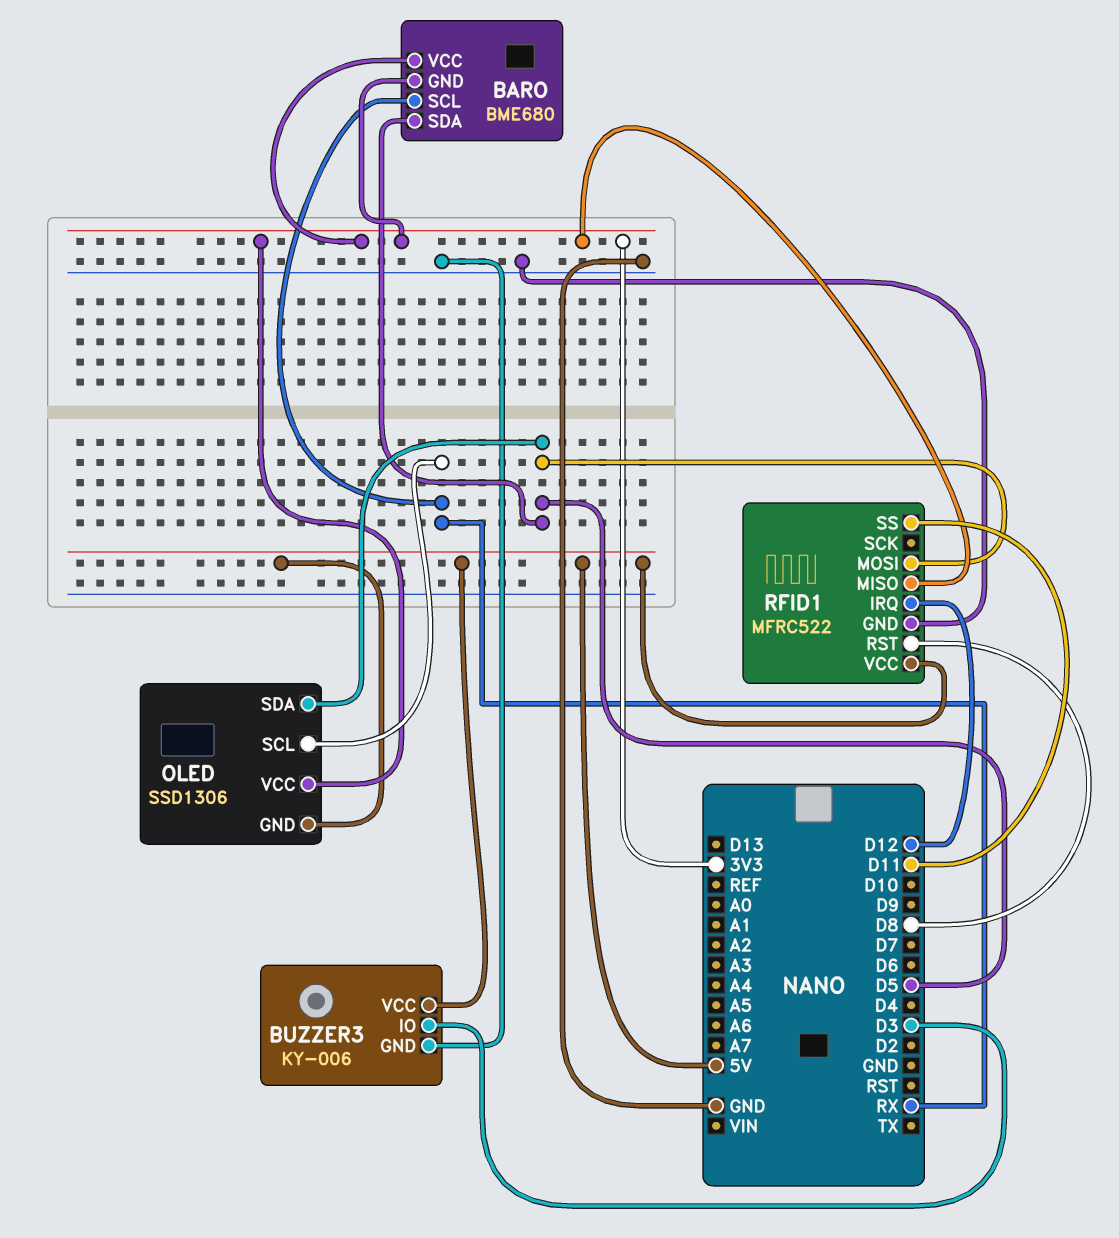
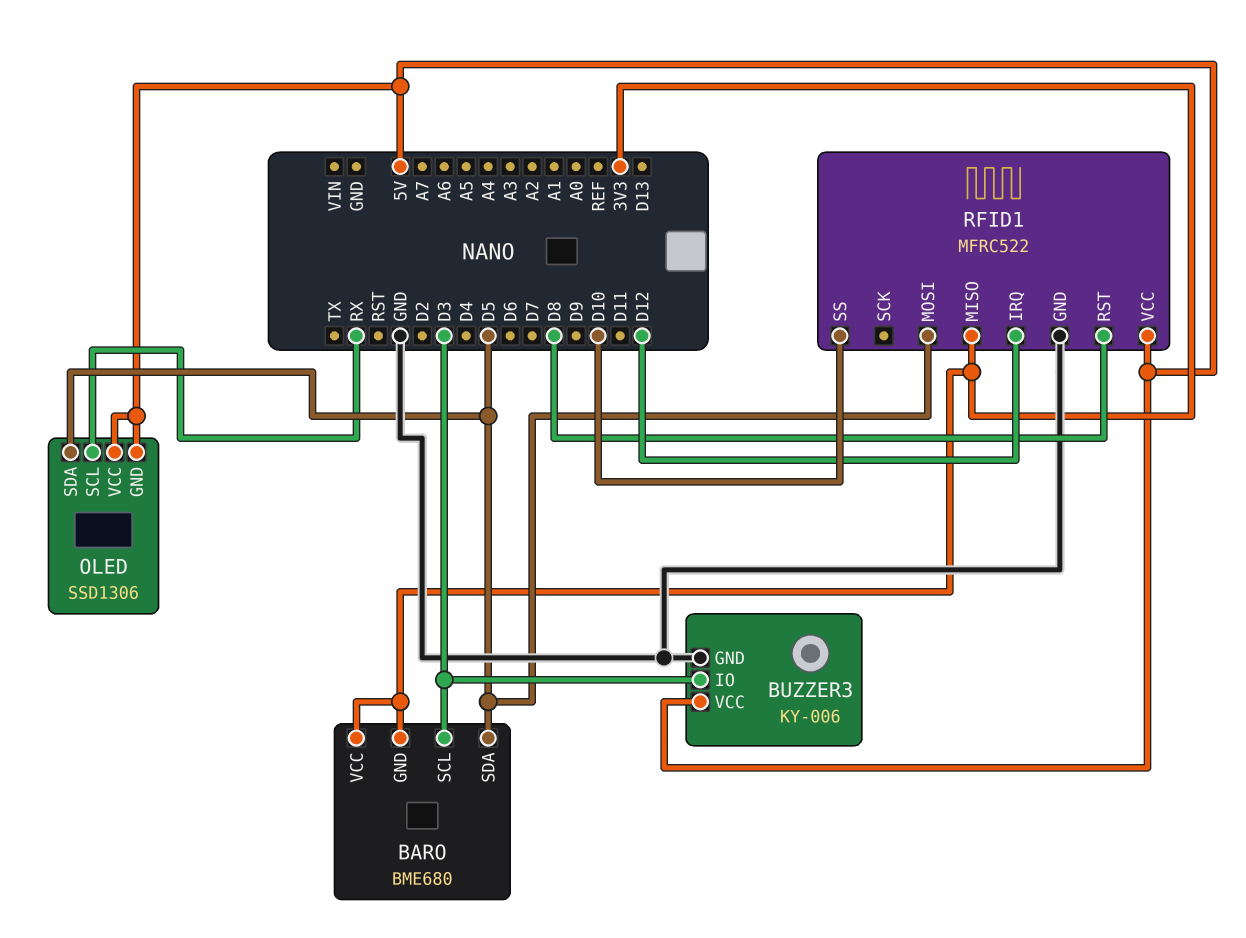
BARO pin SCL: RX -> D3
OLED pin VCC: 3V3 -> 5V
RFID1 pin SS: D11 -> D10

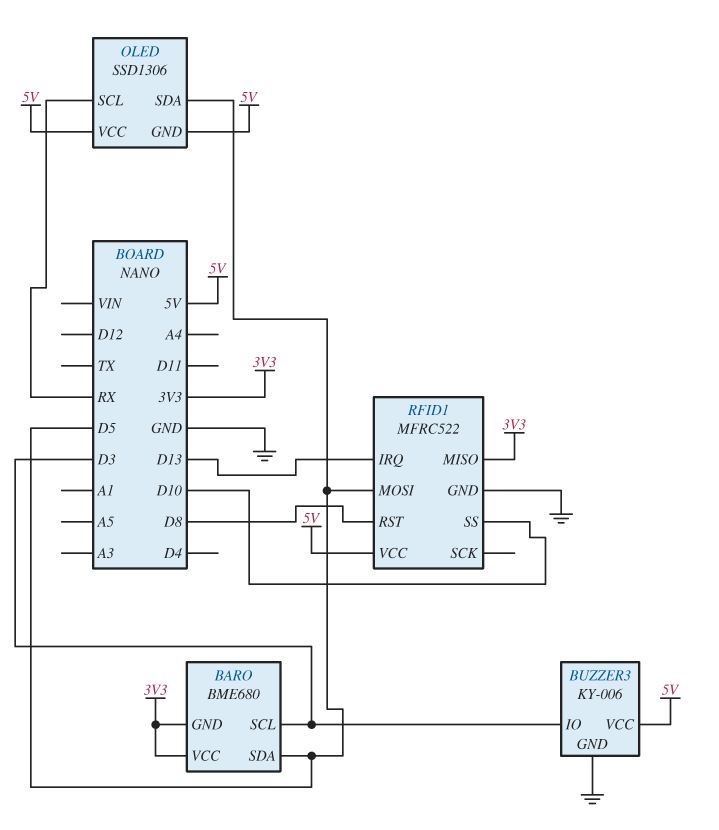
RFID1 pin IRQ: D12 -> D13

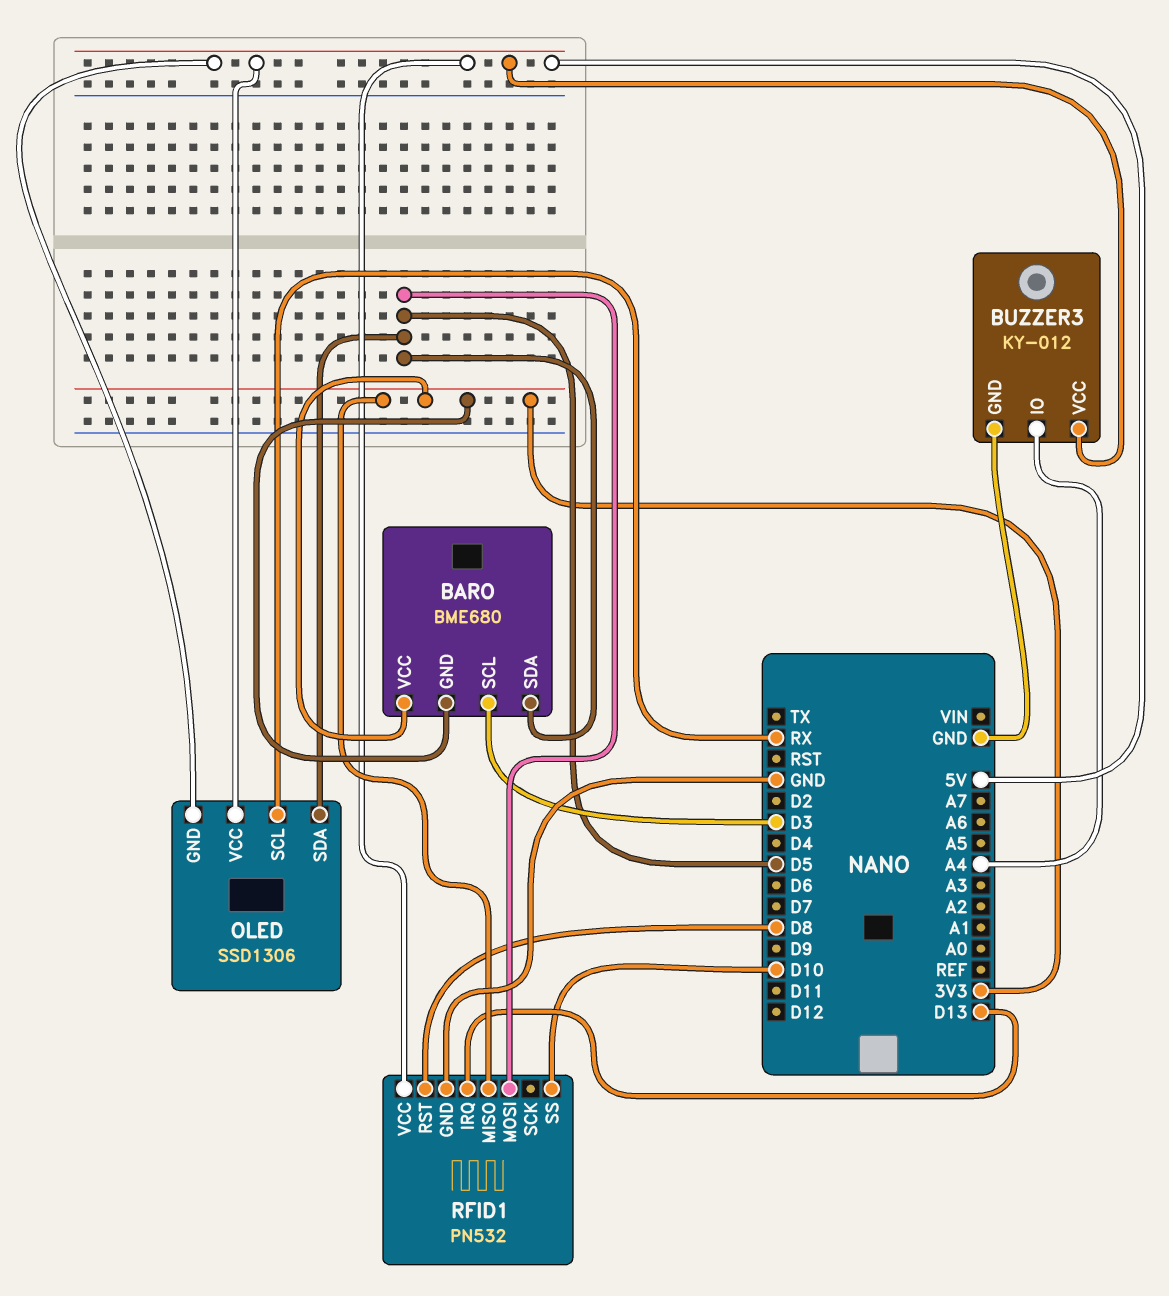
BUZZER3: KY-006 -> KY-012
BUZZER3 pin IO: D3 -> A4
RFID1: MFRC522 -> PN532

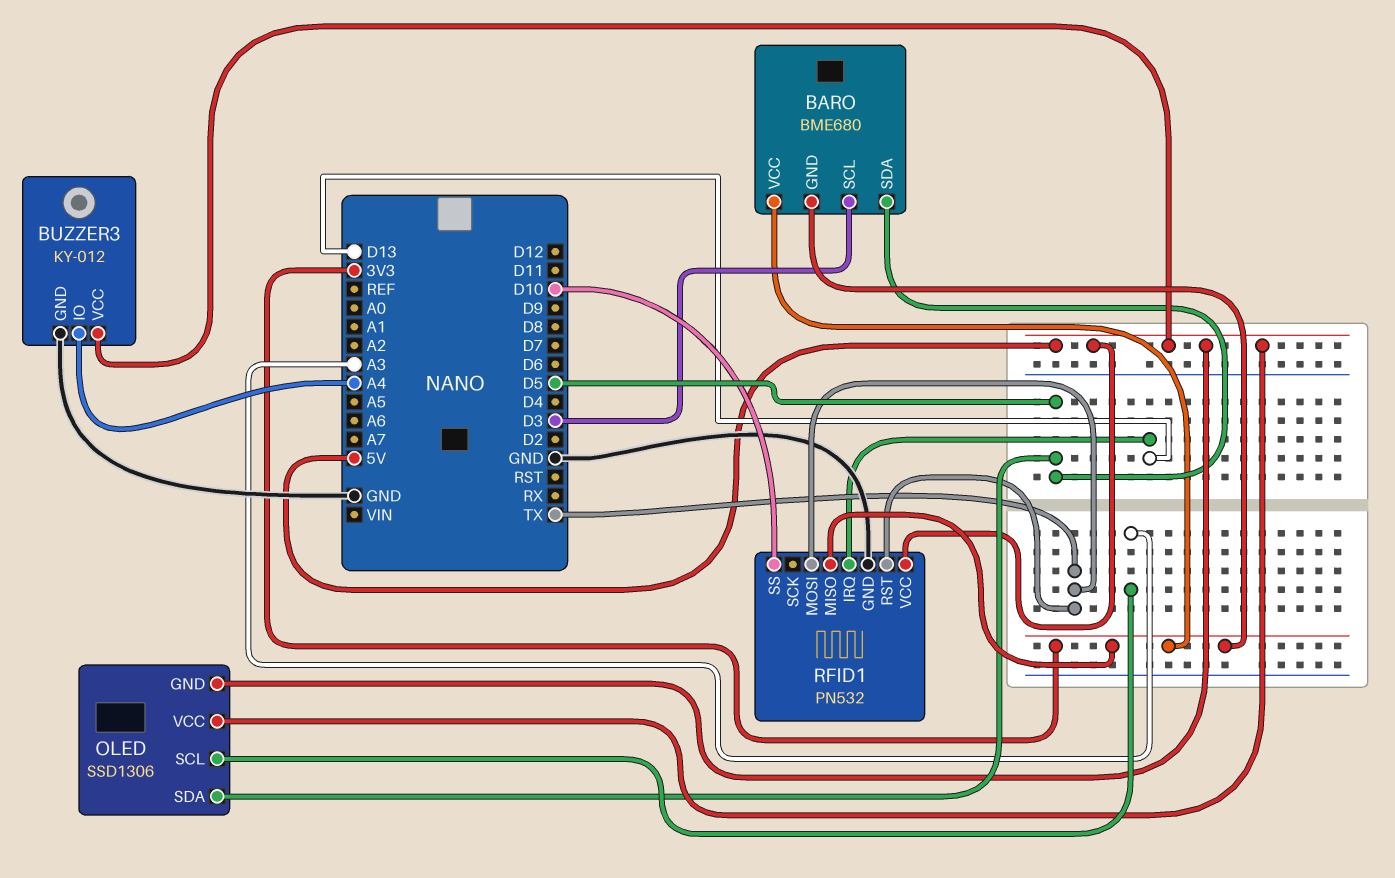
OLED pin SCL: RX -> A3
RFID1 pin MOSI: D5 -> TX
RFID1 pin RST: D8 -> TX

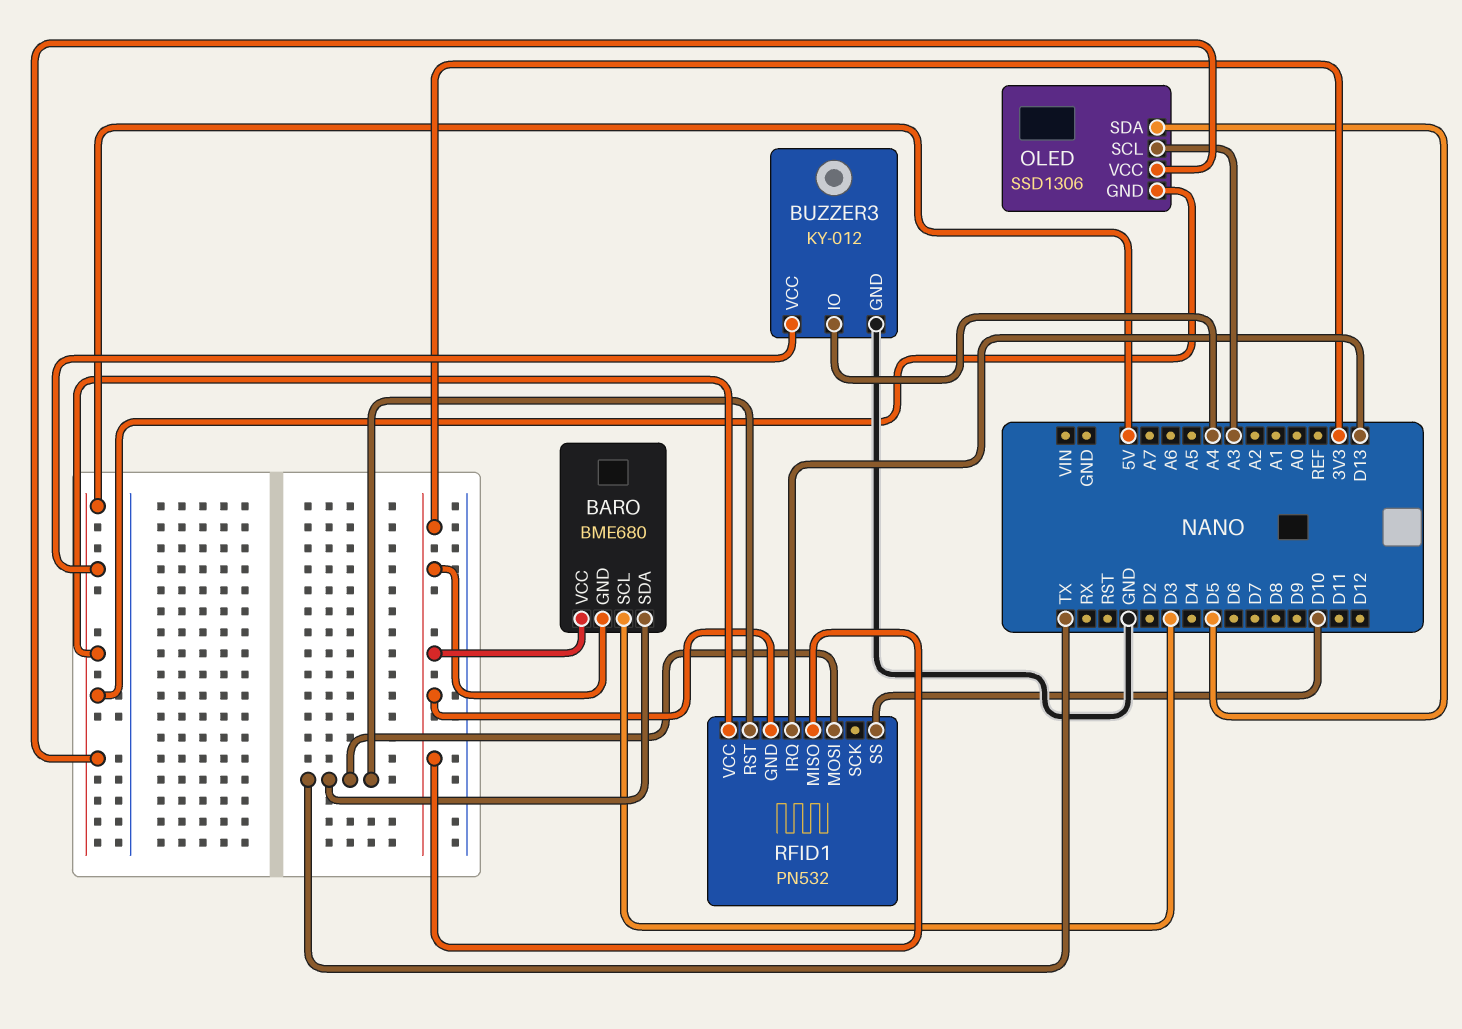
BARO pin SDA: D5 -> TX
RFID1 pin GND: GND -> 3V3

